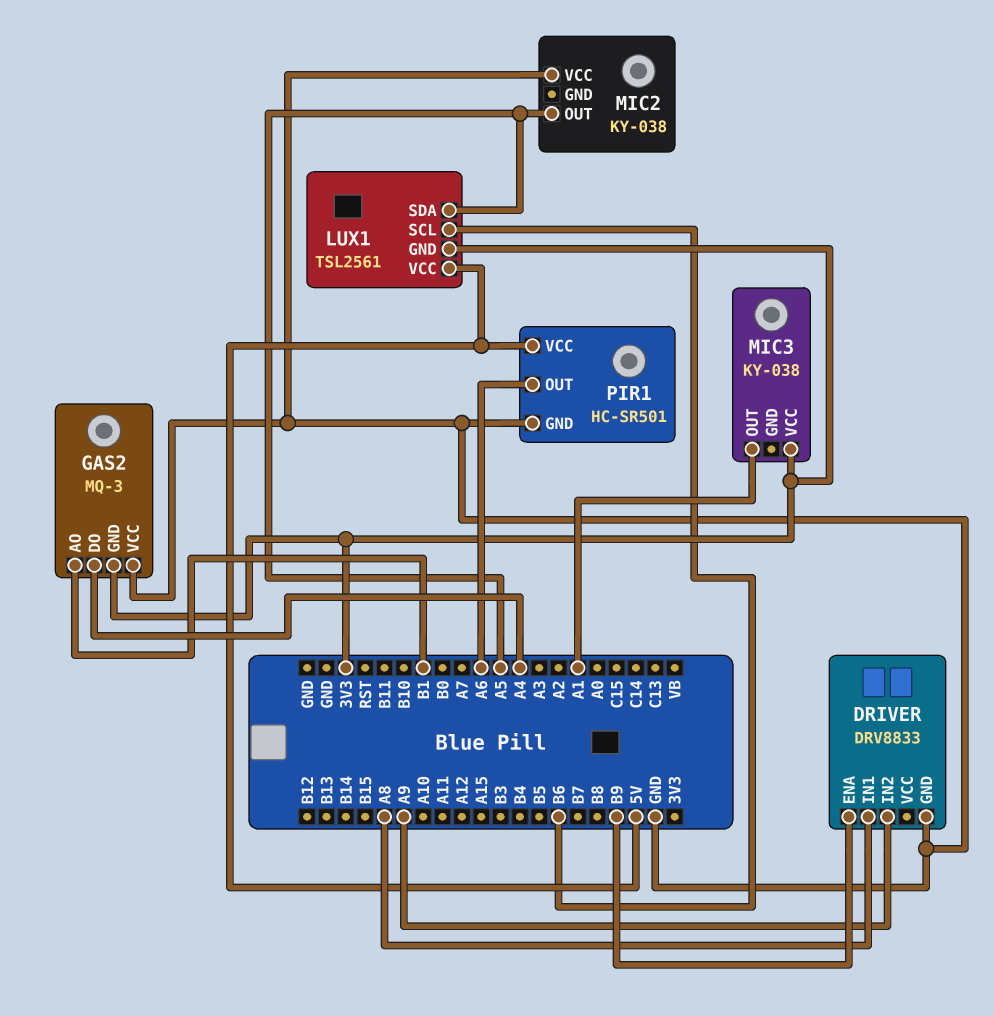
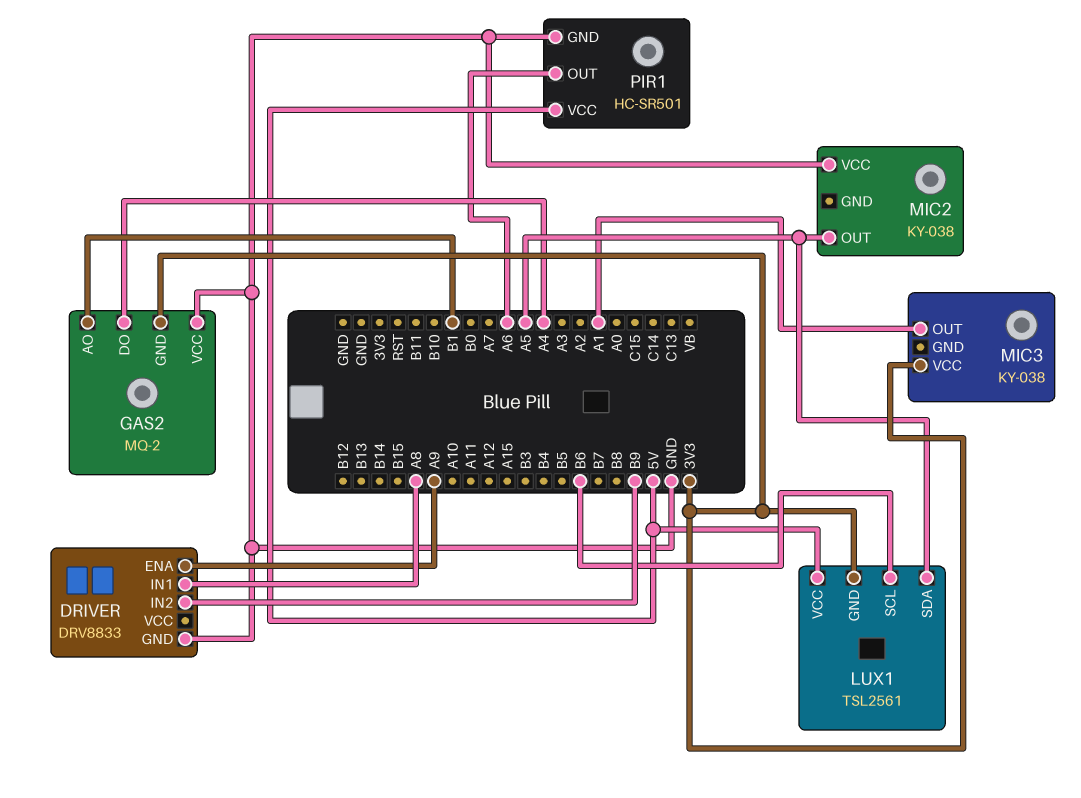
DRIVER pin ENA: B9 -> A9
DRIVER pin IN2: A9 -> B9
GAS2: MQ-3 -> MQ-2

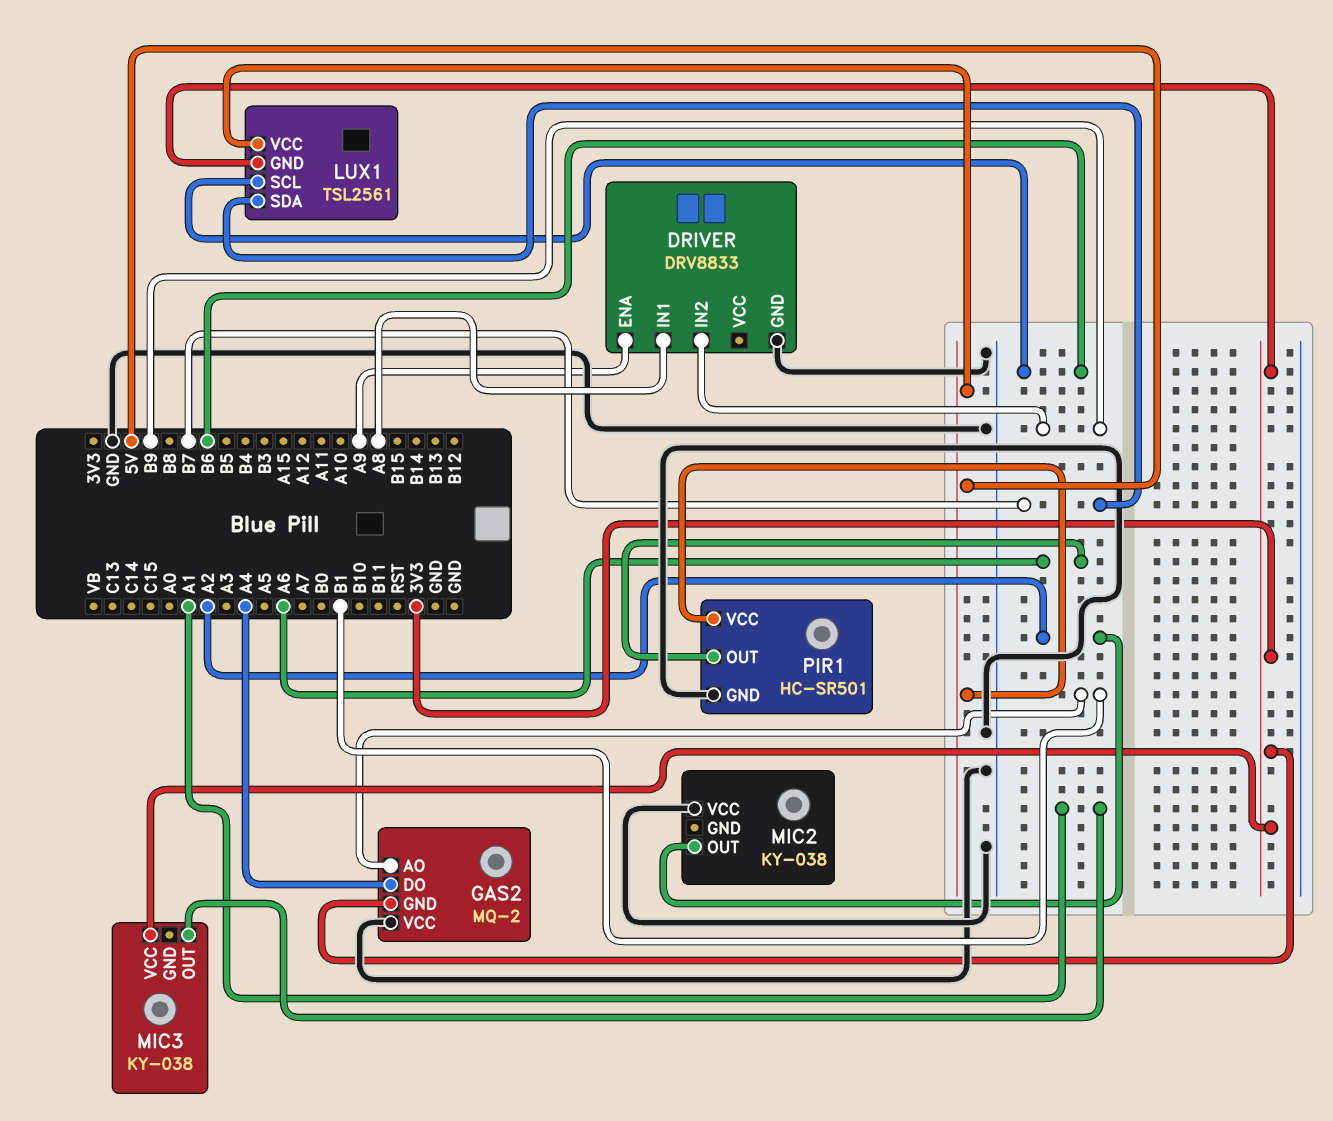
LUX1 pin SDA: A5 -> B7
MIC2 pin OUT: A5 -> A2

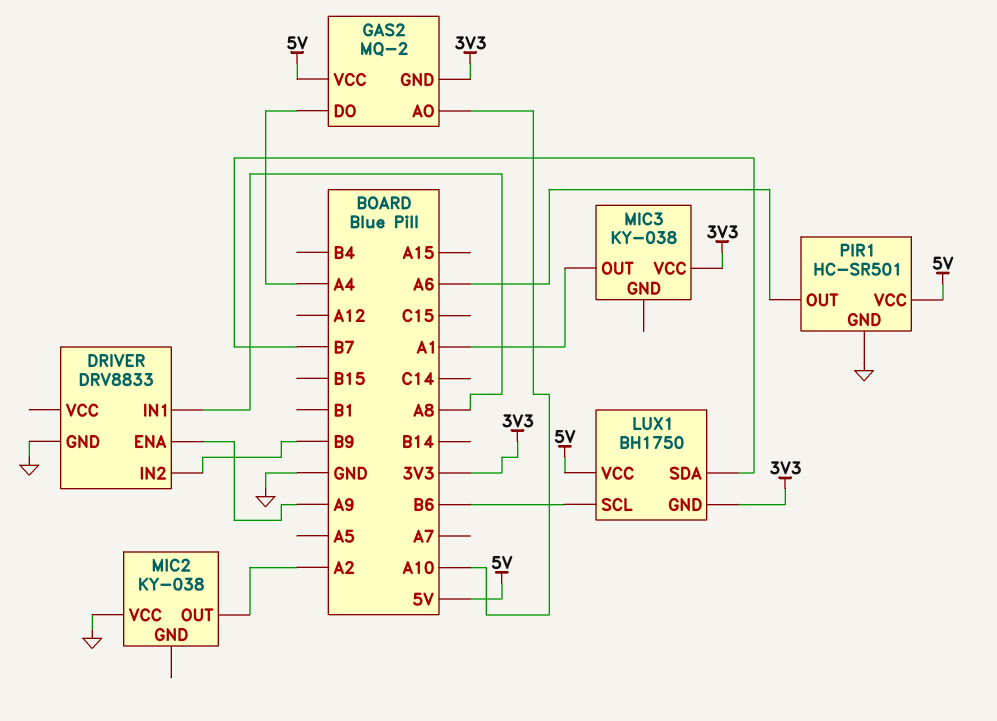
GAS2 pin AO: B1 -> A10
GAS2 pin VCC: GND -> 5V
LUX1: TSL2561 -> BH1750

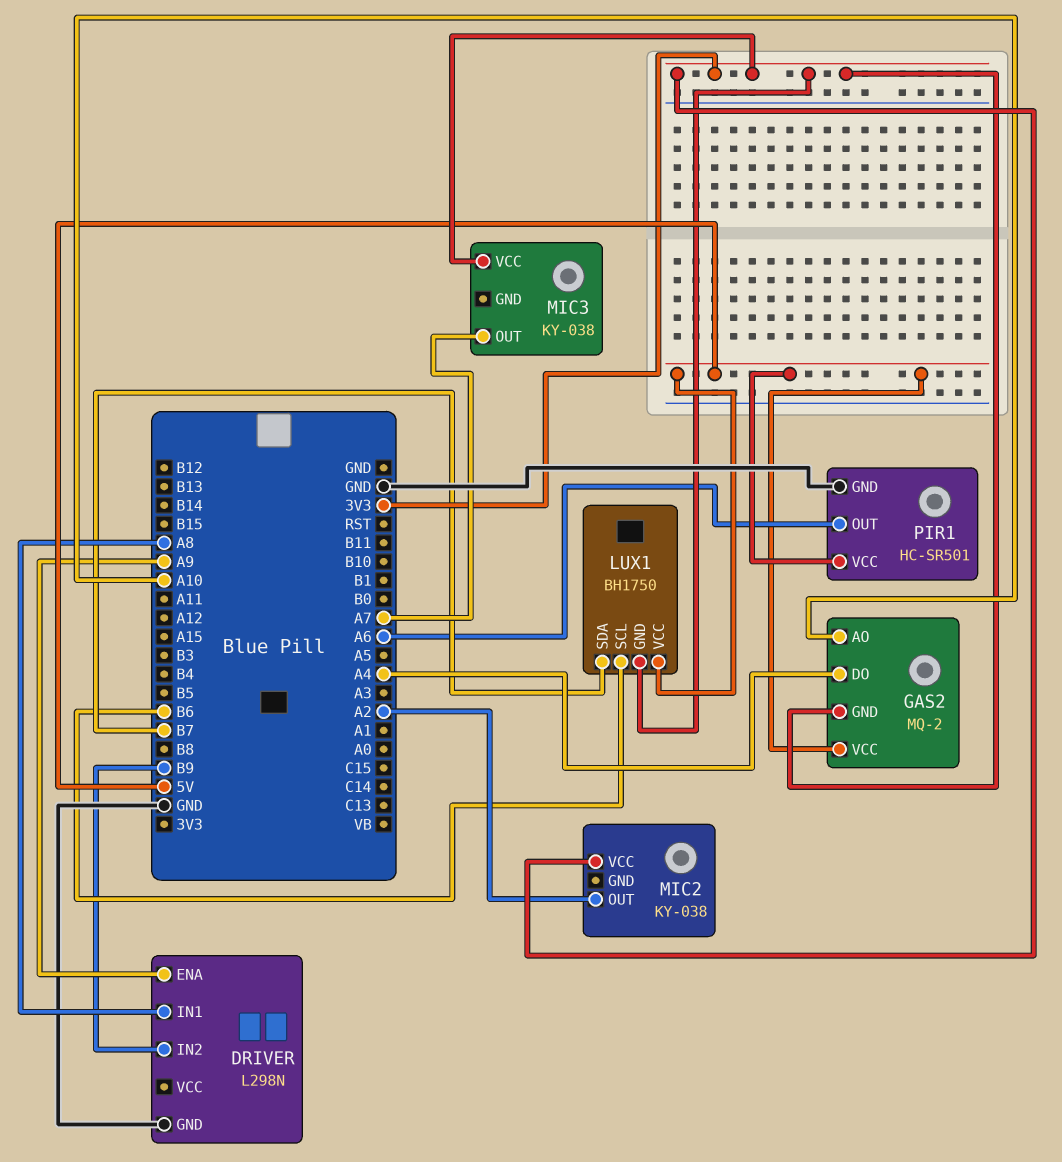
DRIVER: DRV8833 -> L298N
MIC2 pin VCC: GND -> 3V3
MIC3 pin OUT: A1 -> A7

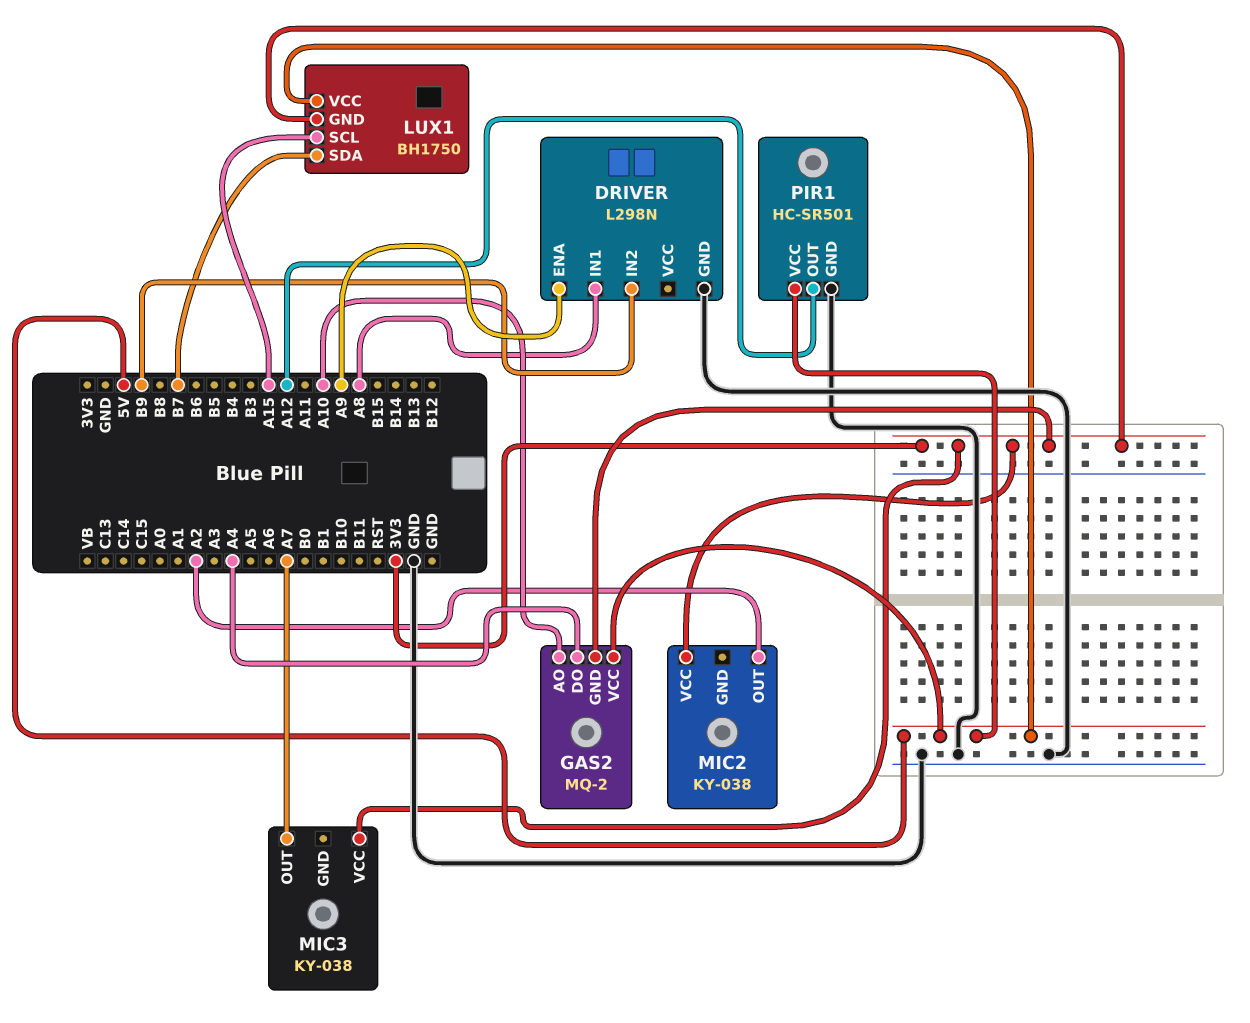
LUX1 pin SCL: B6 -> A15
PIR1 pin OUT: A6 -> A12

